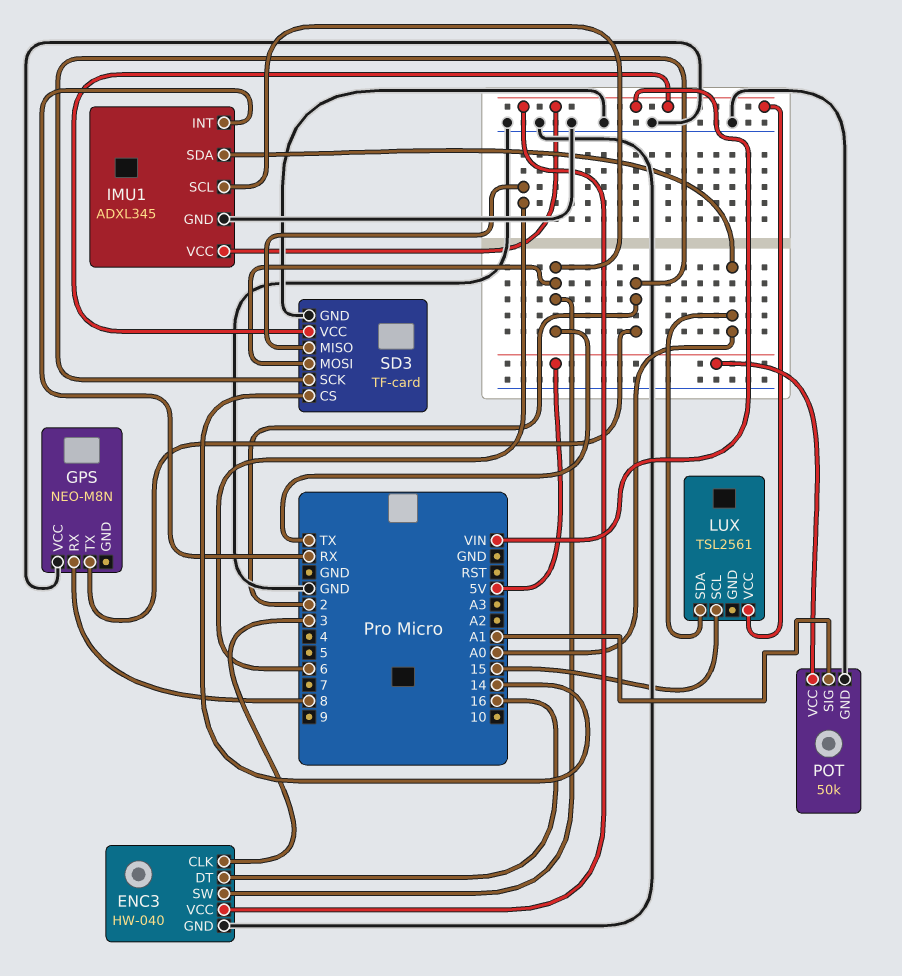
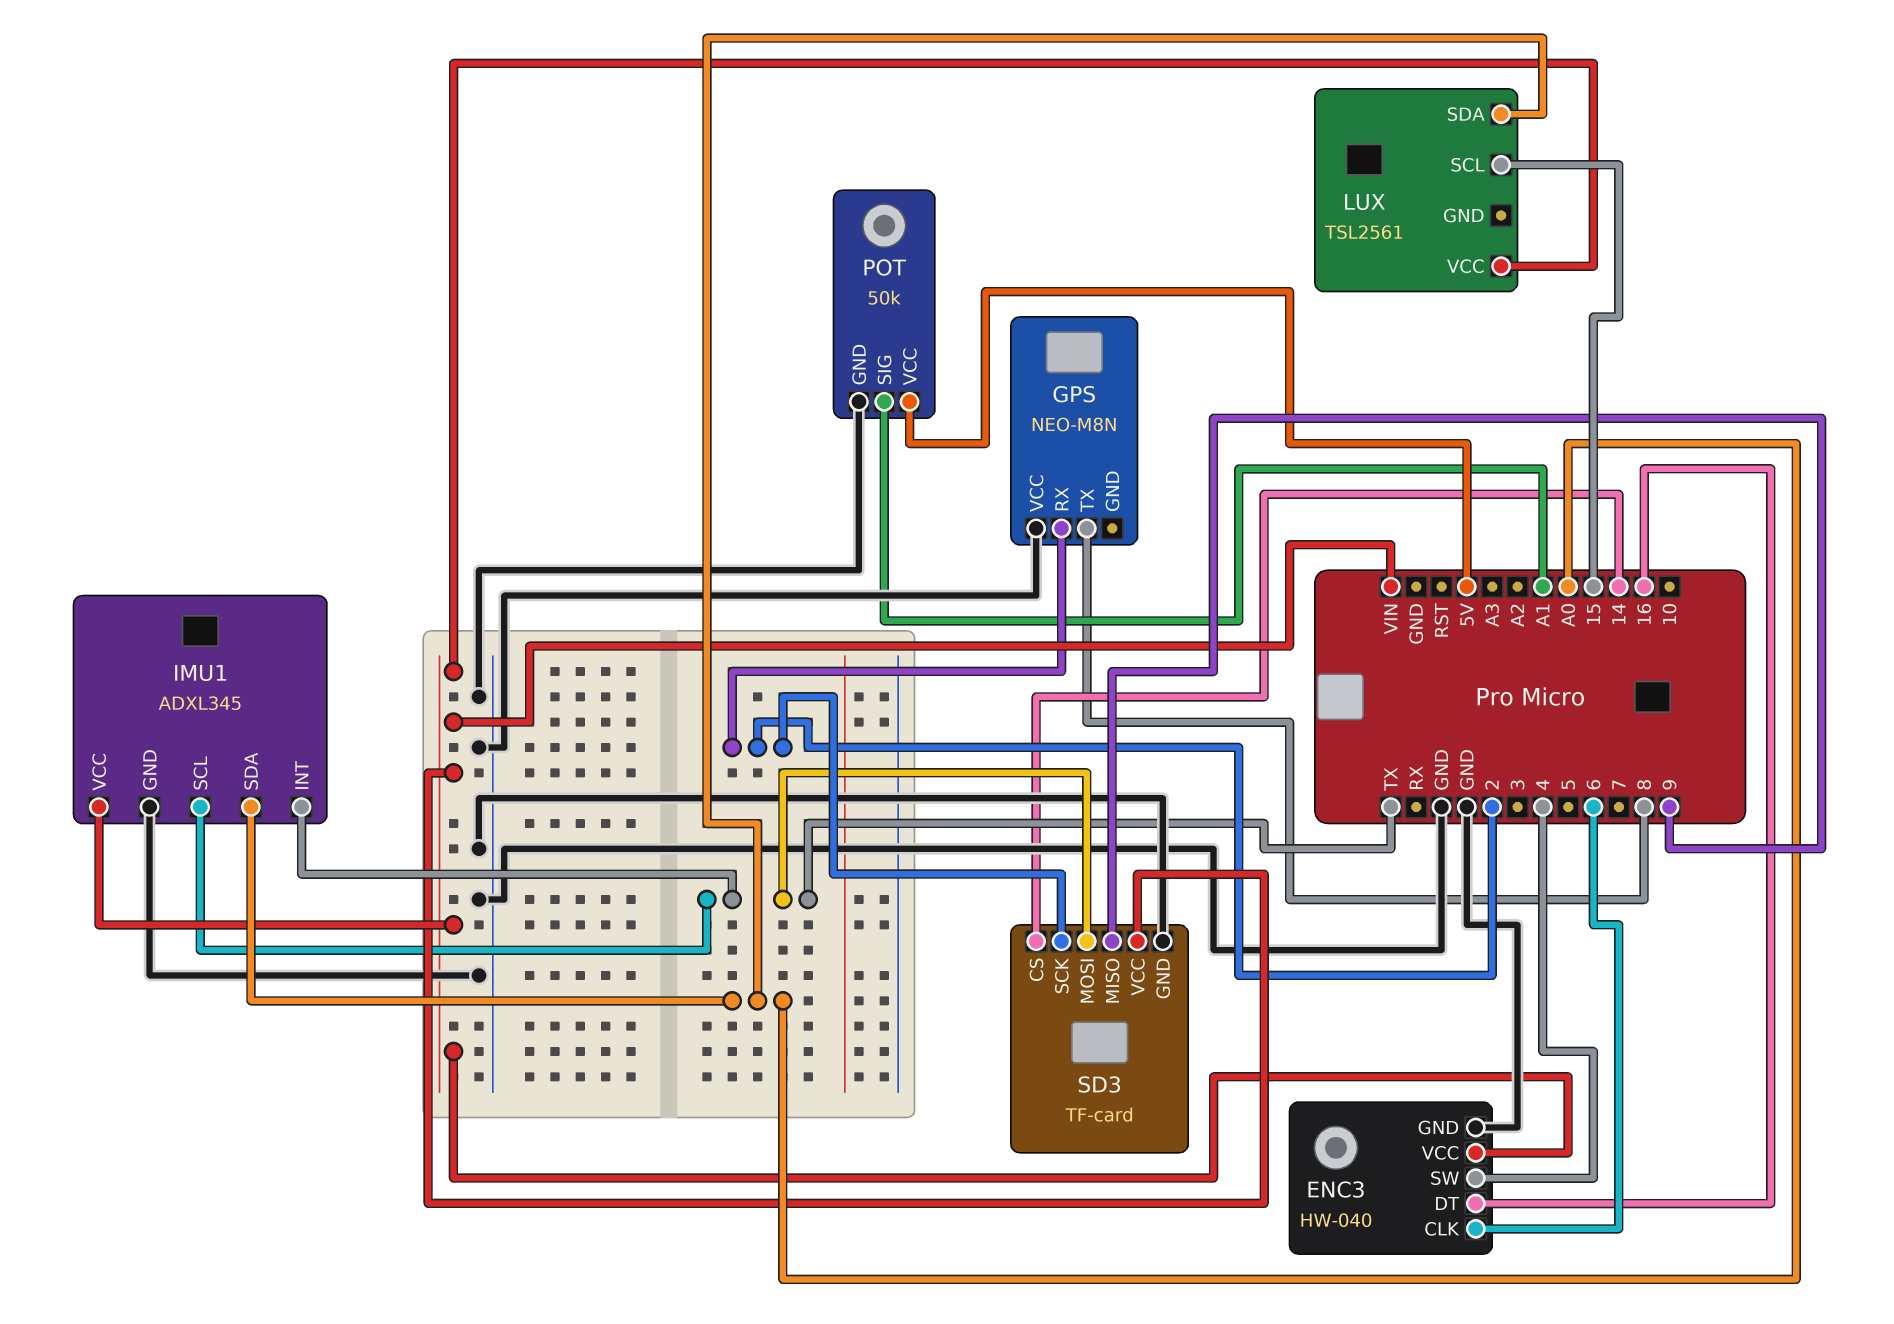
ENC3 pin CLK: 3 -> 6
ENC3 pin SW: TX -> 4
GPS pin RX: 8 -> 2
GPS pin TX: 2 -> 8
IMU1 pin INT: RX -> TX
SD3 pin MISO: 6 -> 9

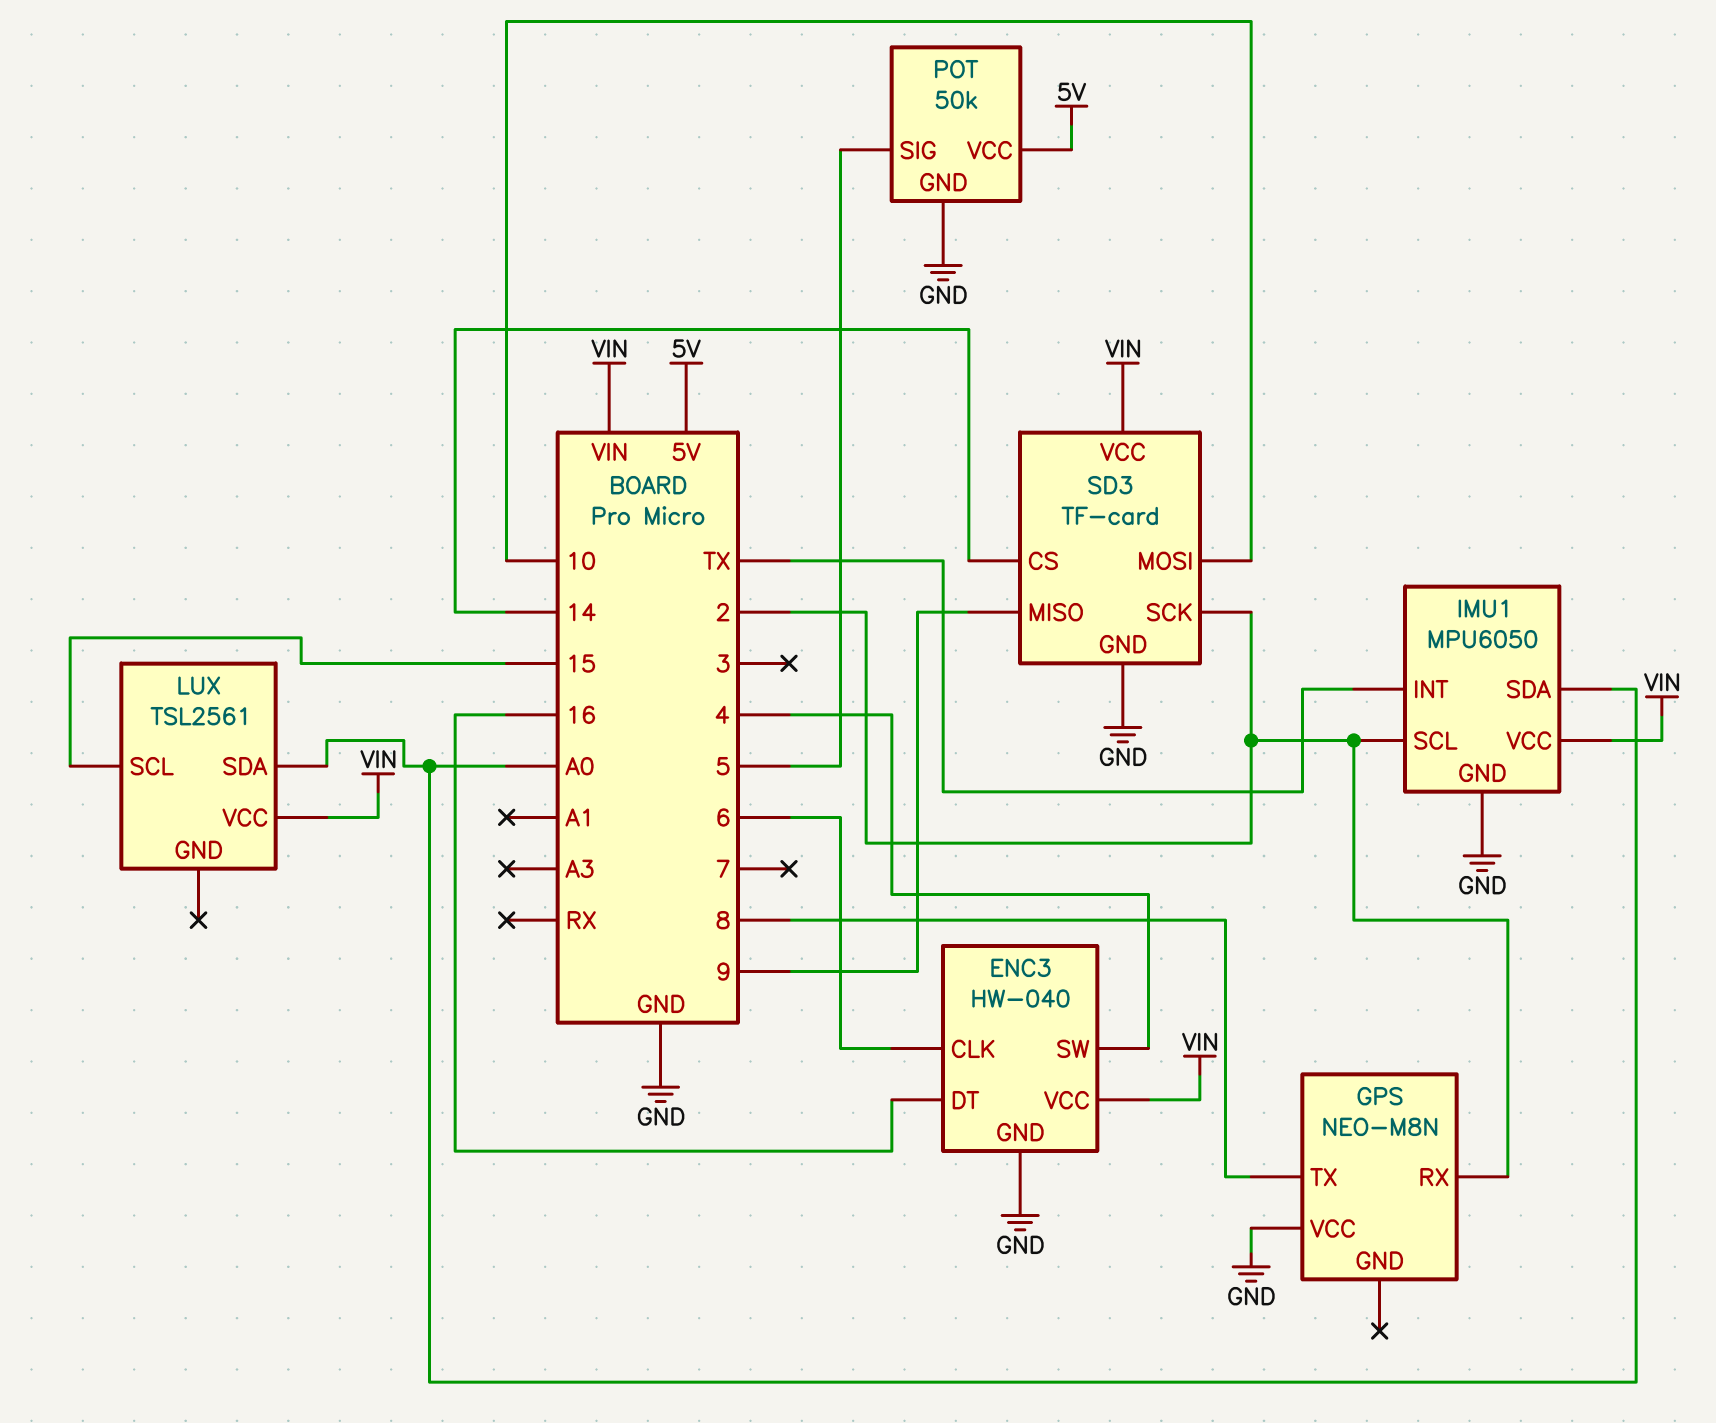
IMU1: ADXL345 -> MPU6050
IMU1 pin SCL: TX -> 2
POT pin SIG: A1 -> 5
SD3 pin MOSI: TX -> 10

